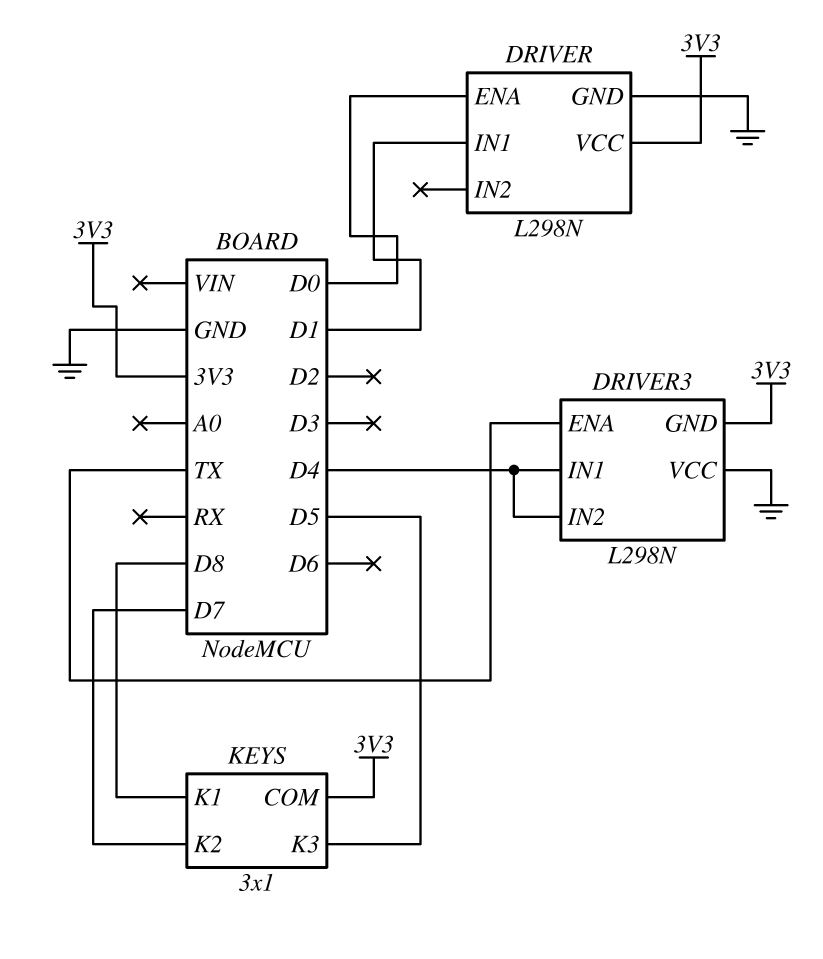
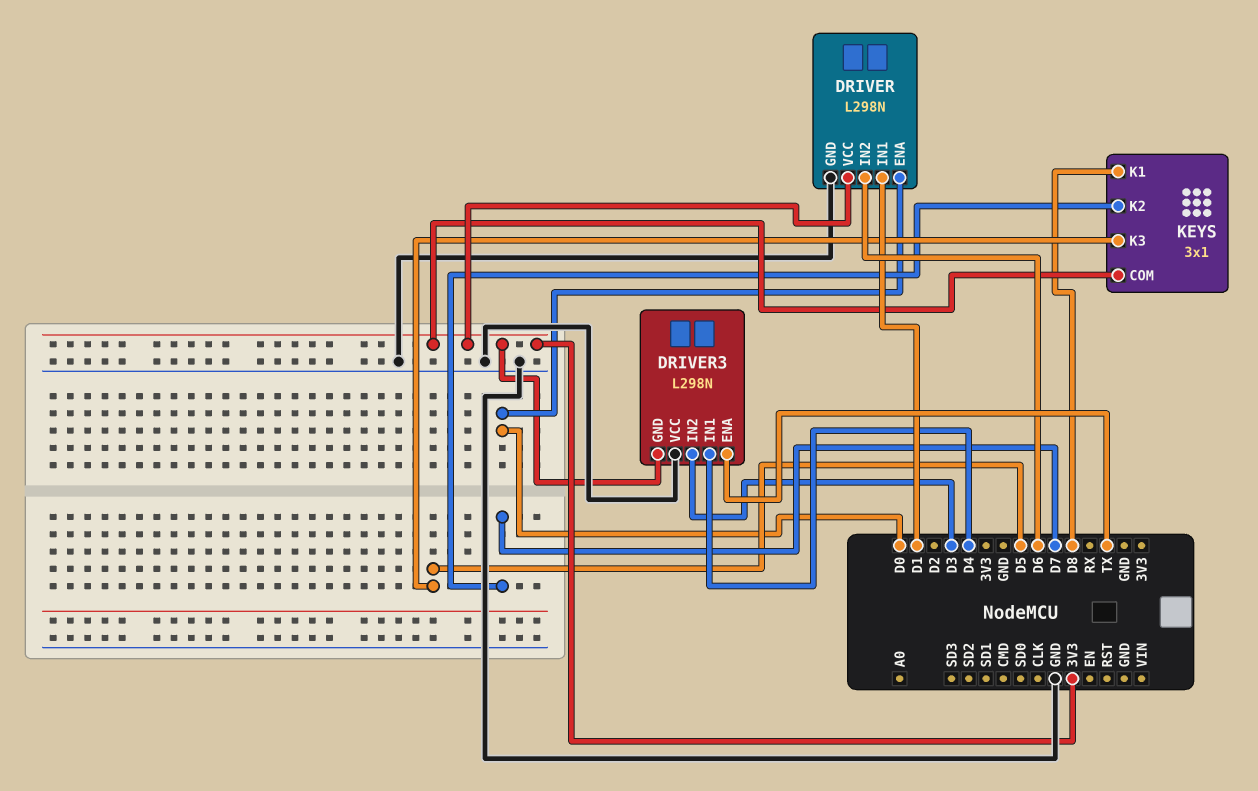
DRIVER pin IN2: none -> D6
DRIVER3 pin IN2: D4 -> D3

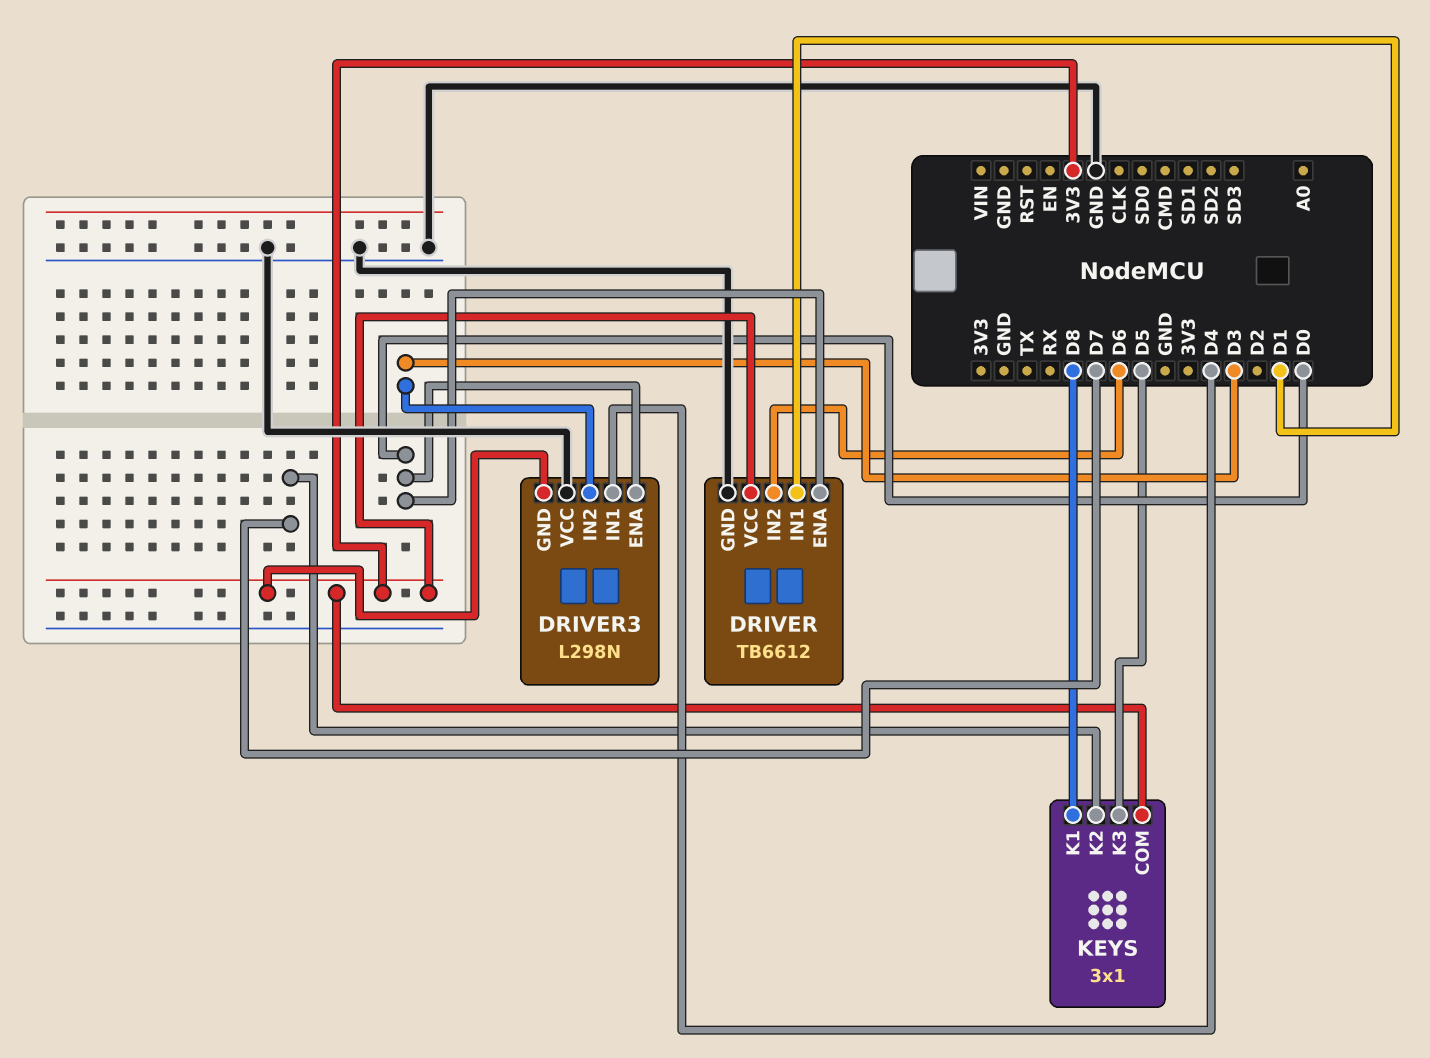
DRIVER: L298N -> TB6612
DRIVER3 pin ENA: TX -> D0

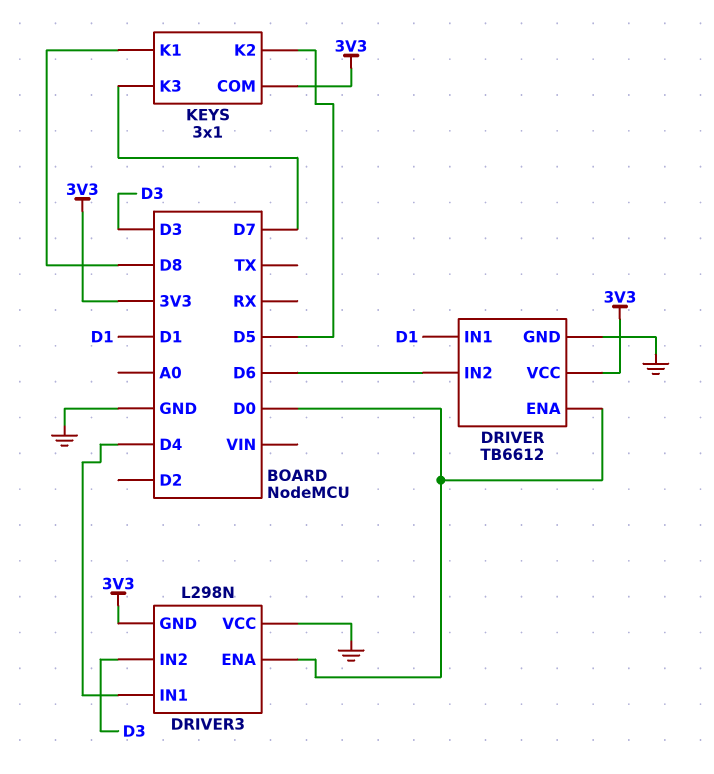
KEYS pin K2: D7 -> D5
KEYS pin K3: D5 -> D7

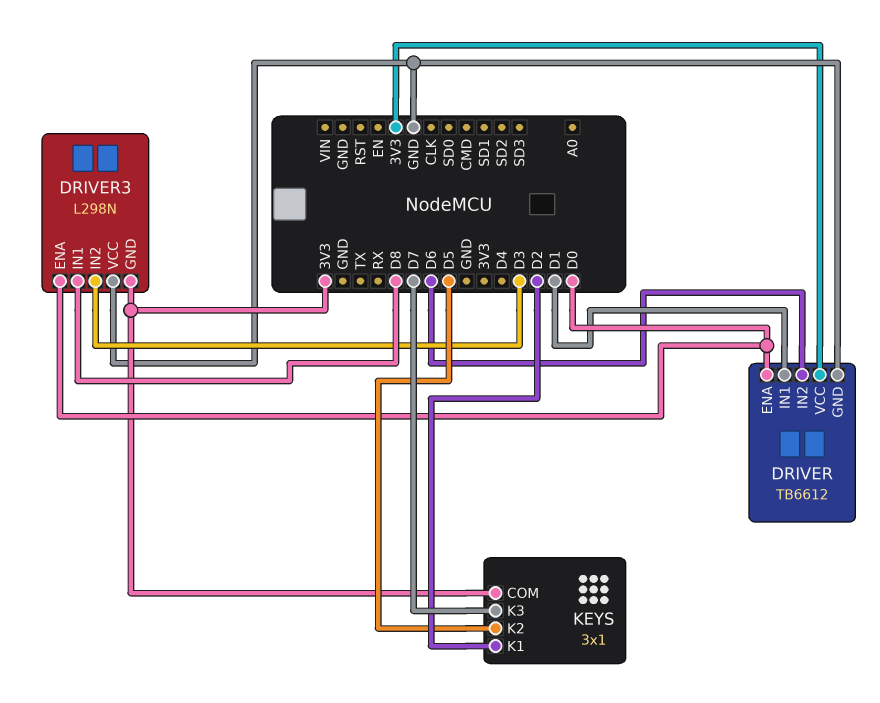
DRIVER3 pin IN1: D4 -> D8
KEYS pin K1: D8 -> D2

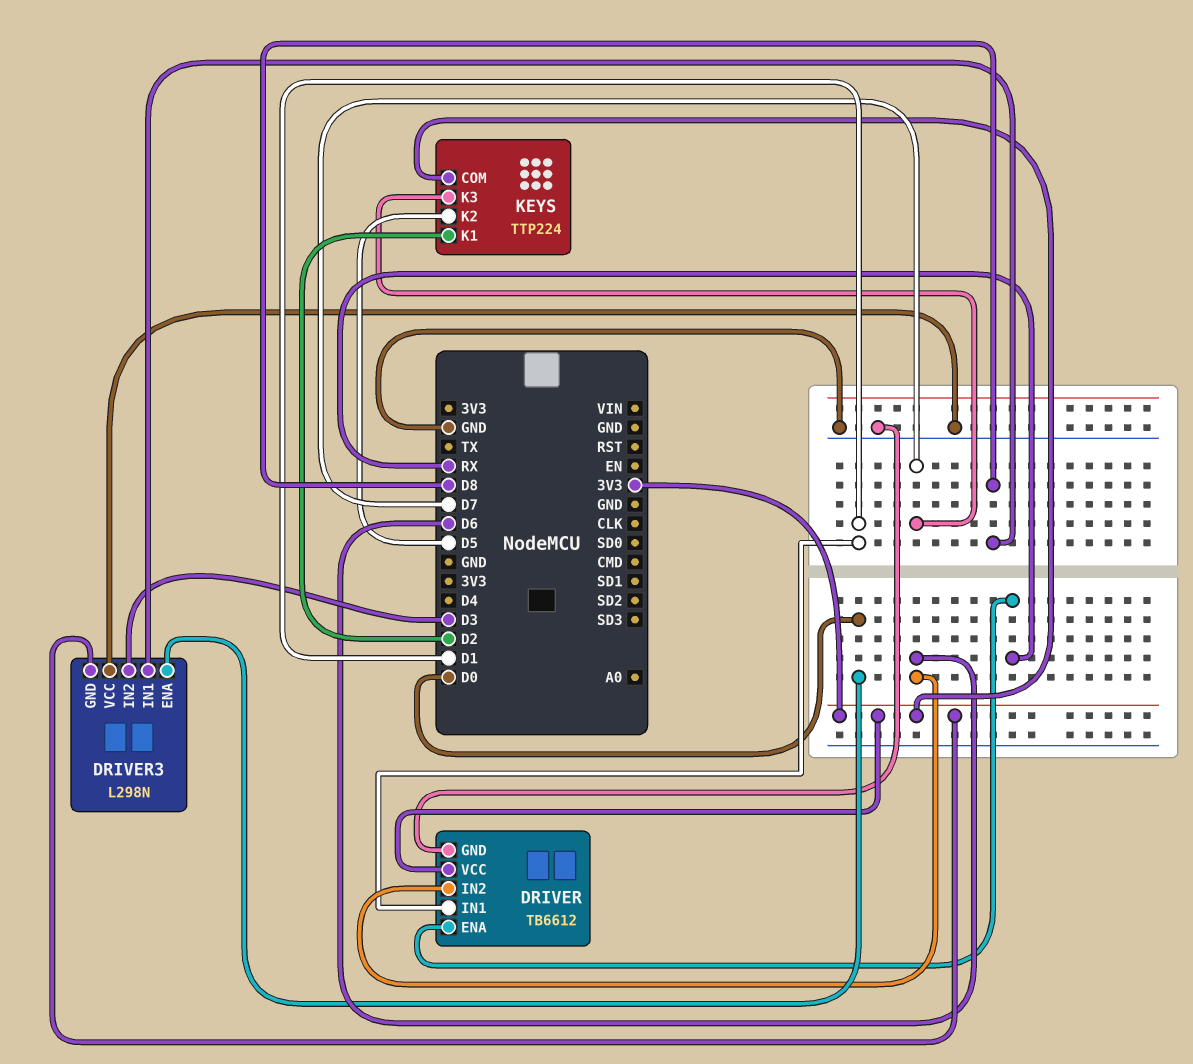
DRIVER pin ENA: D0 -> RX
KEYS: 3x1 -> TTP224

